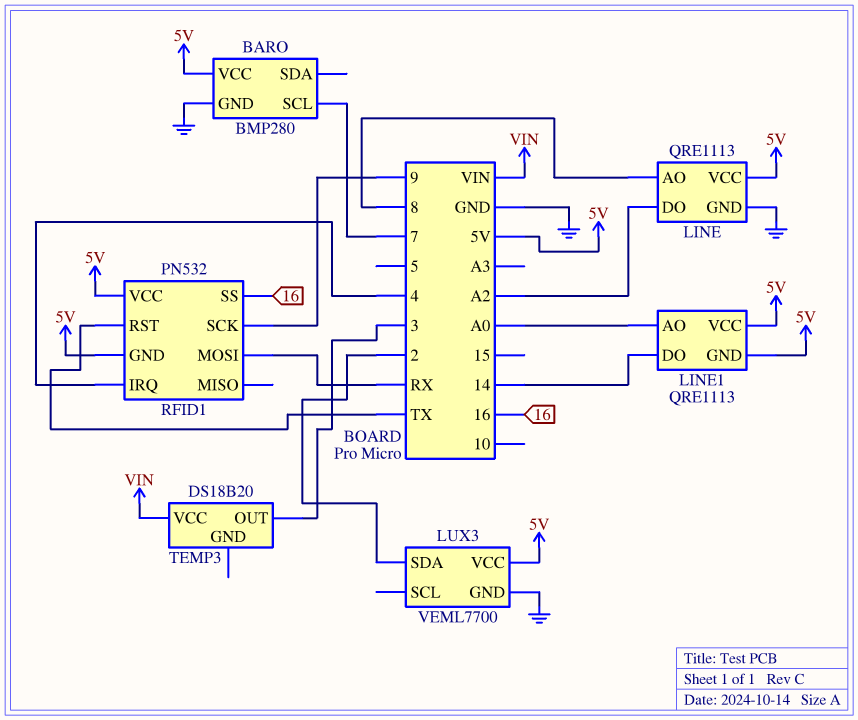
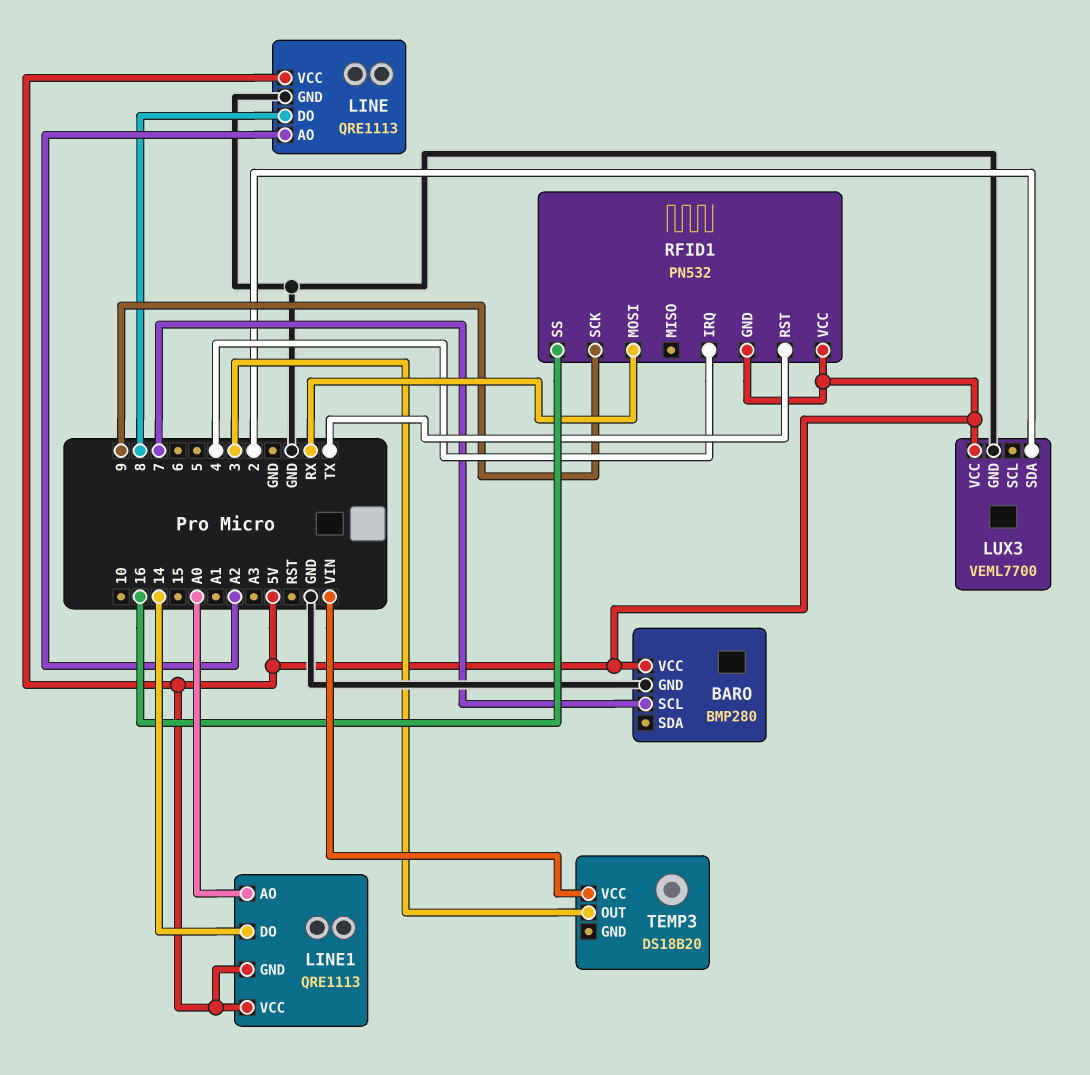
LINE pin AO: 8 -> A2
LINE pin DO: A2 -> 8

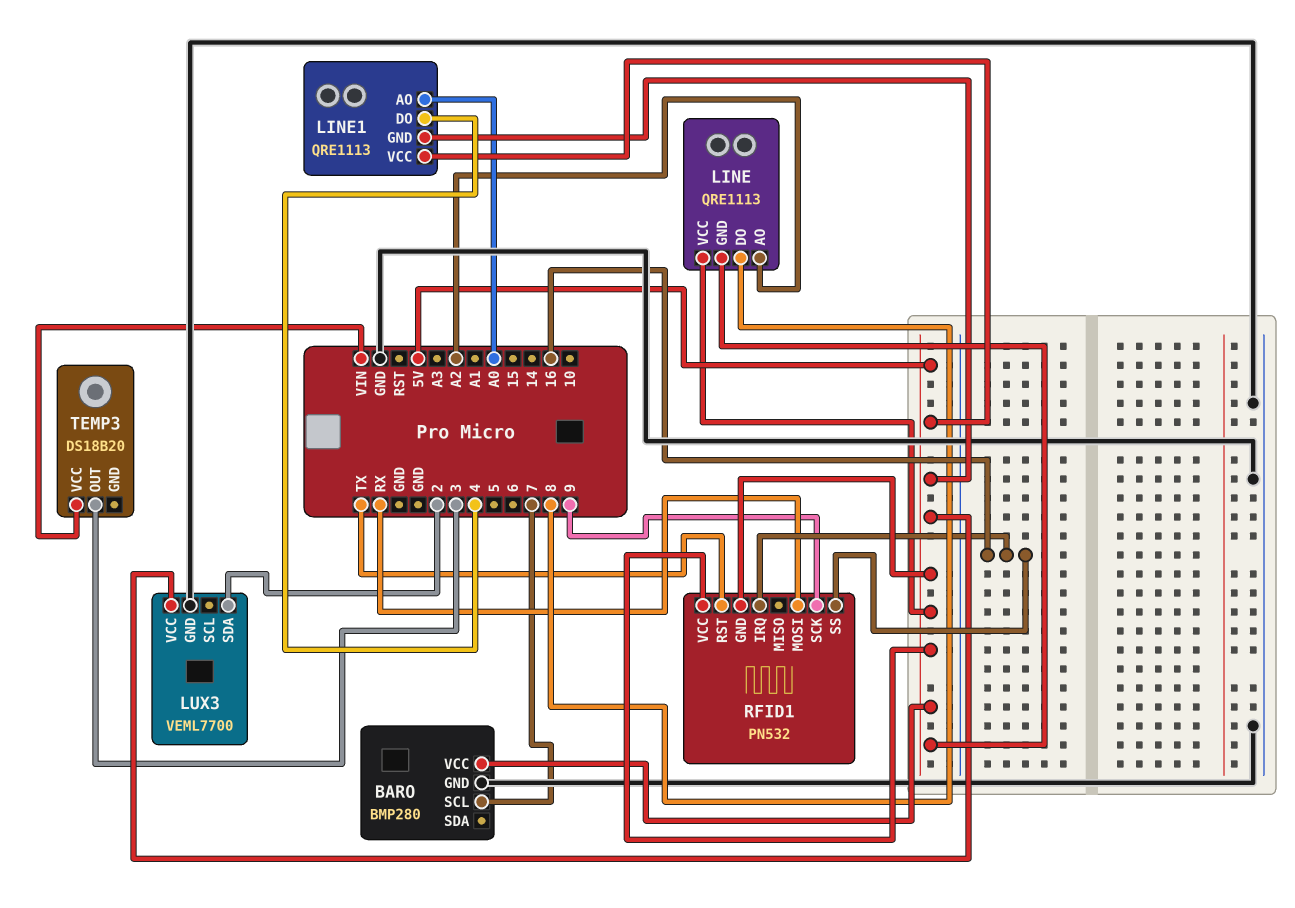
LINE pin GND: GND -> 5V
LINE1 pin DO: 14 -> 4
RFID1 pin IRQ: 4 -> 16

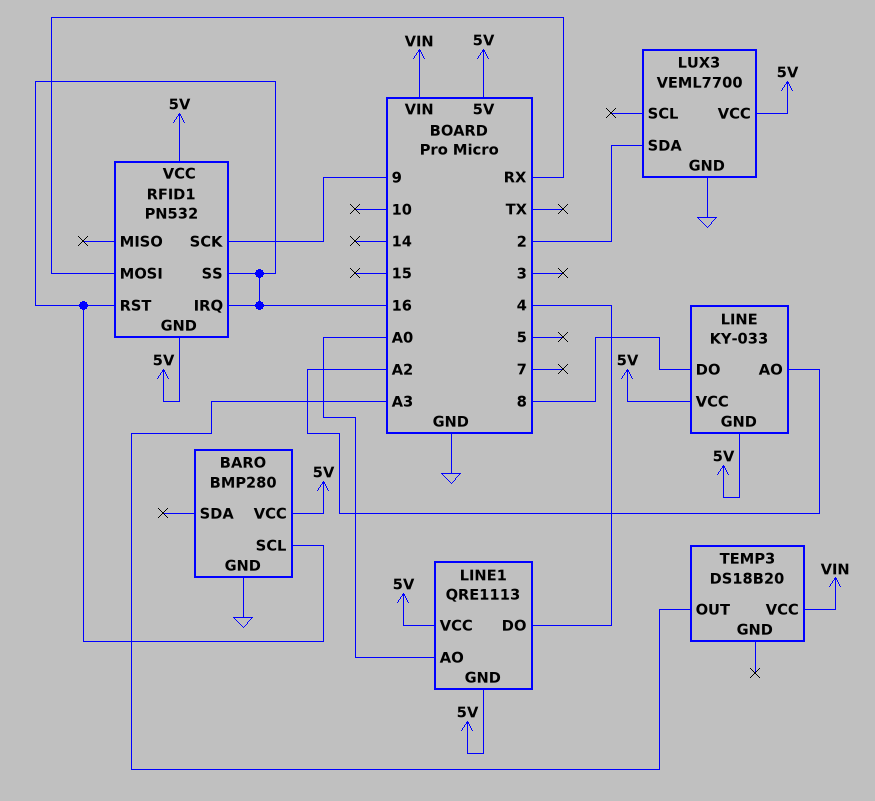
BARO pin SCL: 7 -> 16
LINE: QRE1113 -> KY-033
RFID1 pin RST: TX -> 16
TEMP3 pin OUT: 3 -> A3

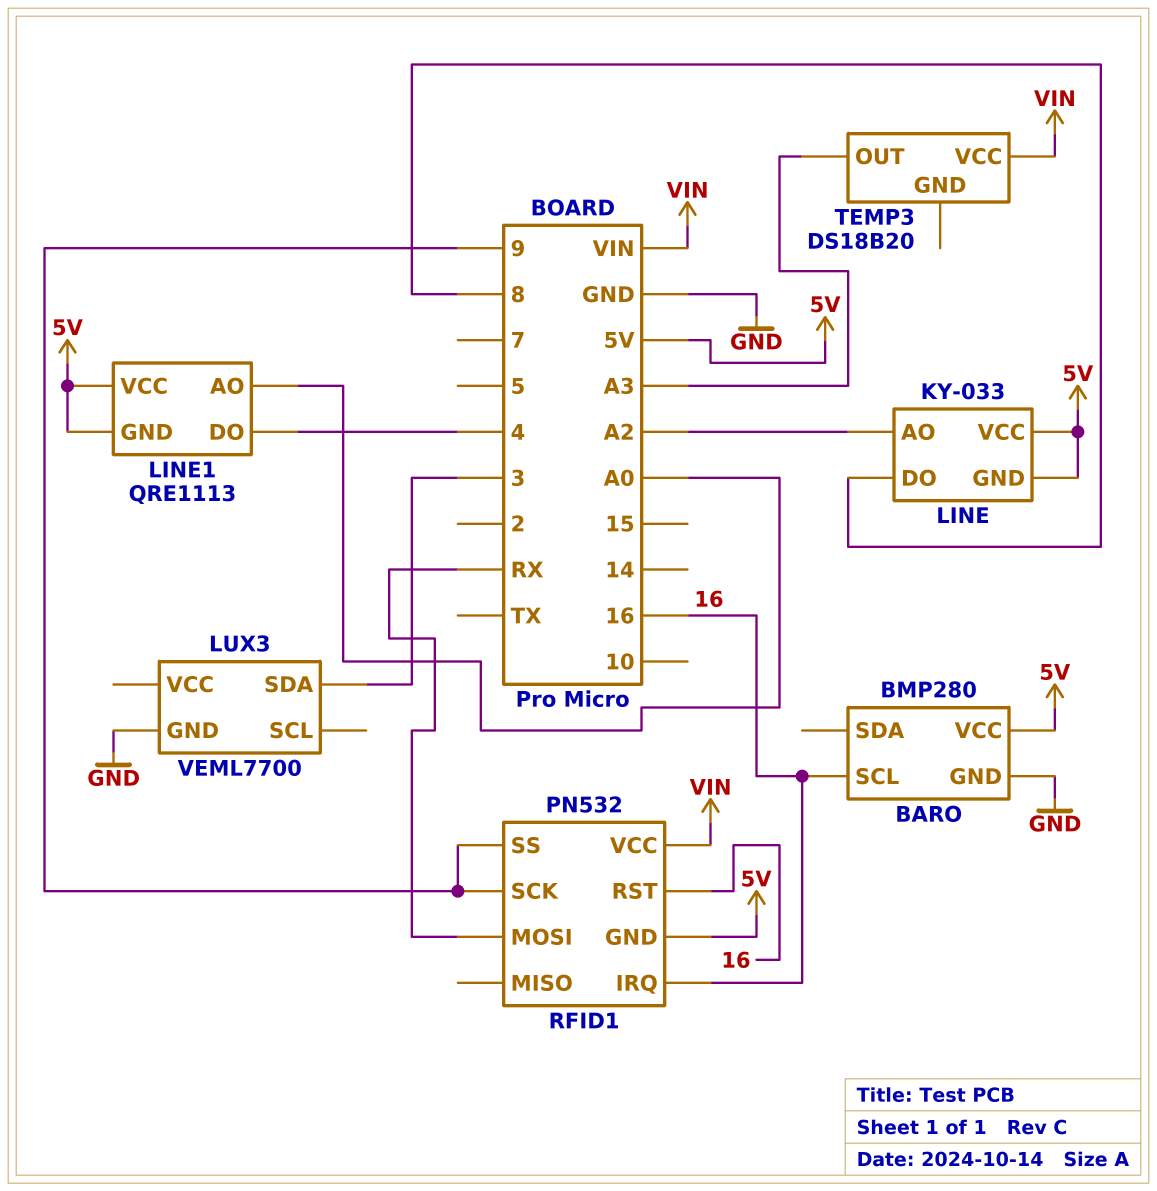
LUX3 pin SDA: 2 -> 3
LUX3 pin VCC: 5V -> none
RFID1 pin SS: 16 -> 9
RFID1 pin VCC: 5V -> VIN

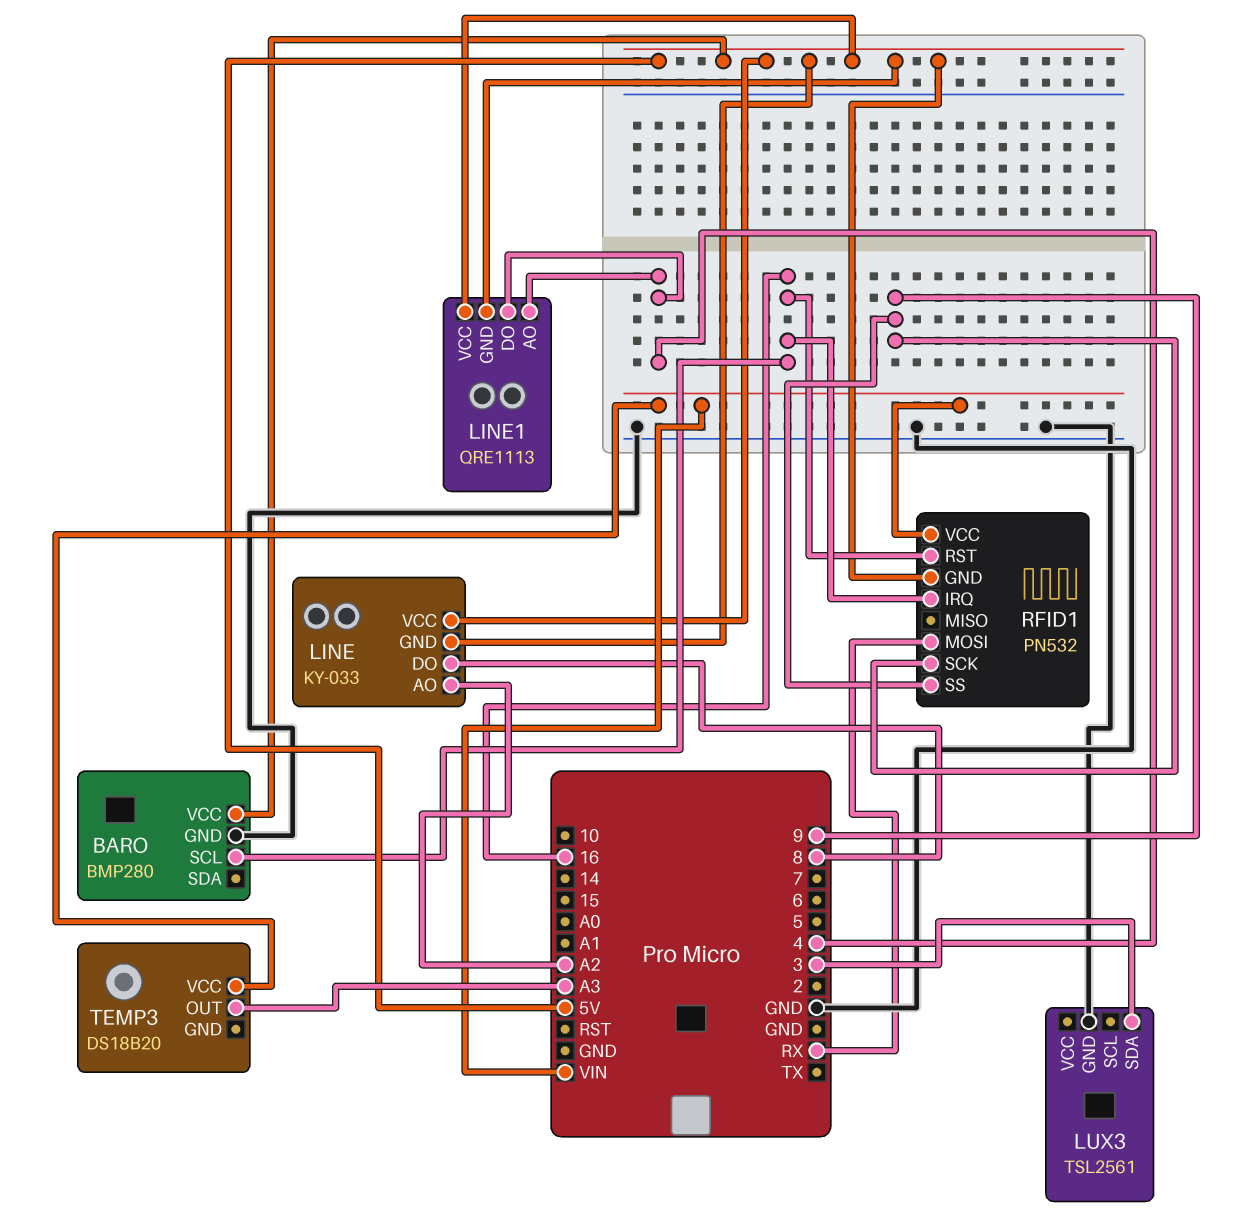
LINE1 pin AO: A0 -> 4
LUX3: VEML7700 -> TSL2561

